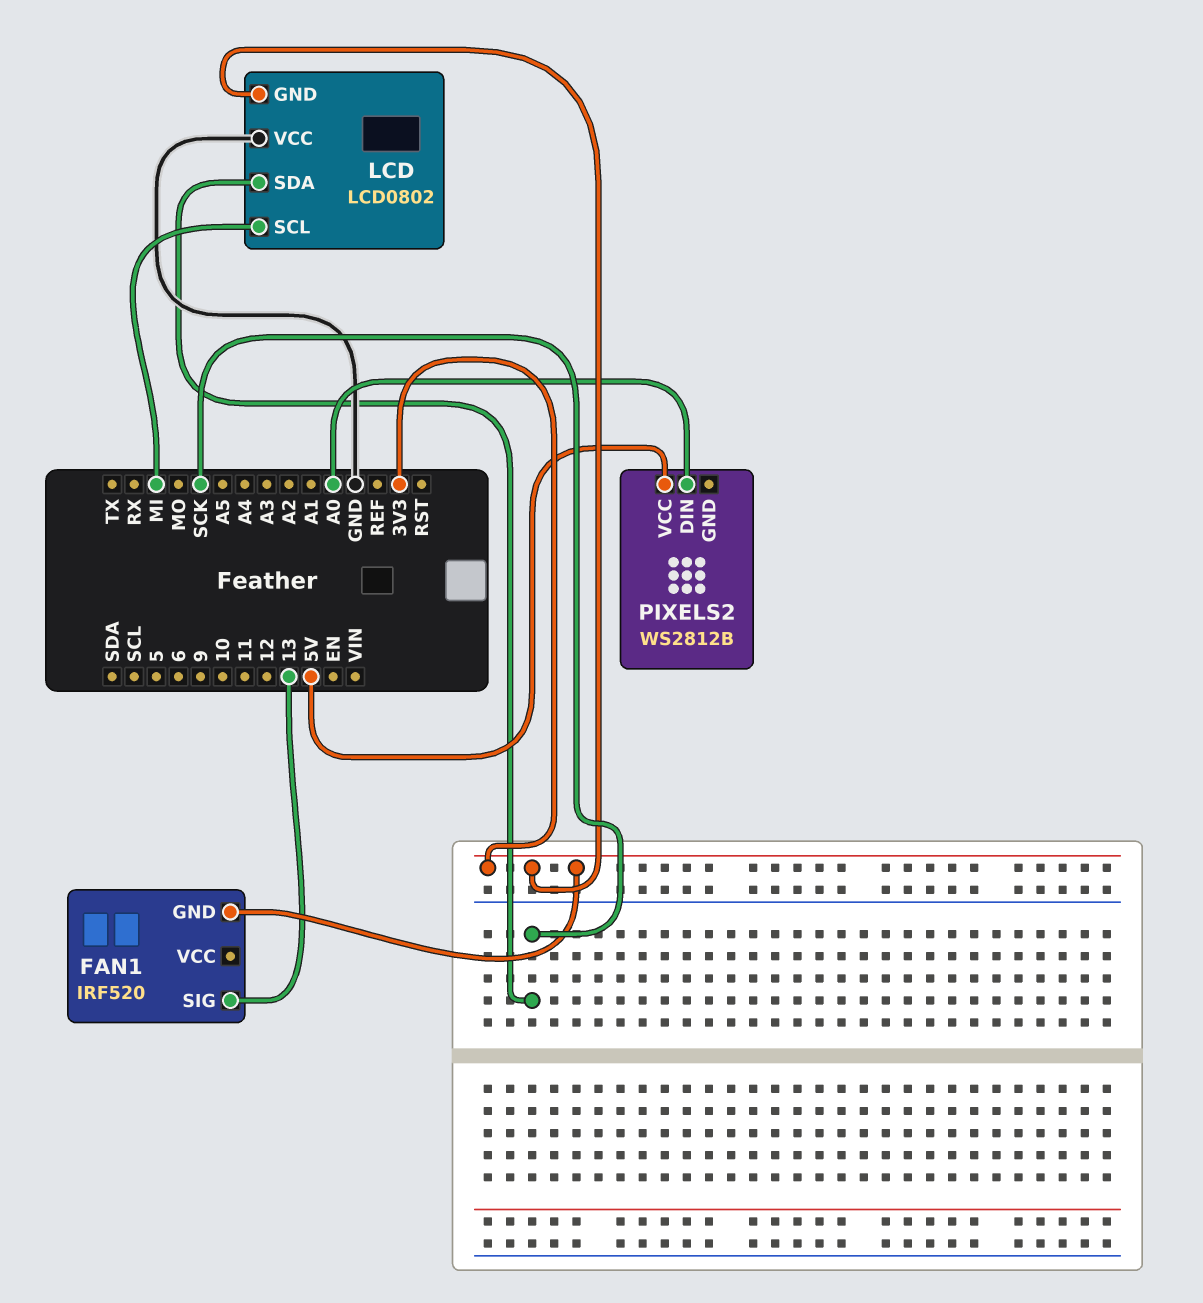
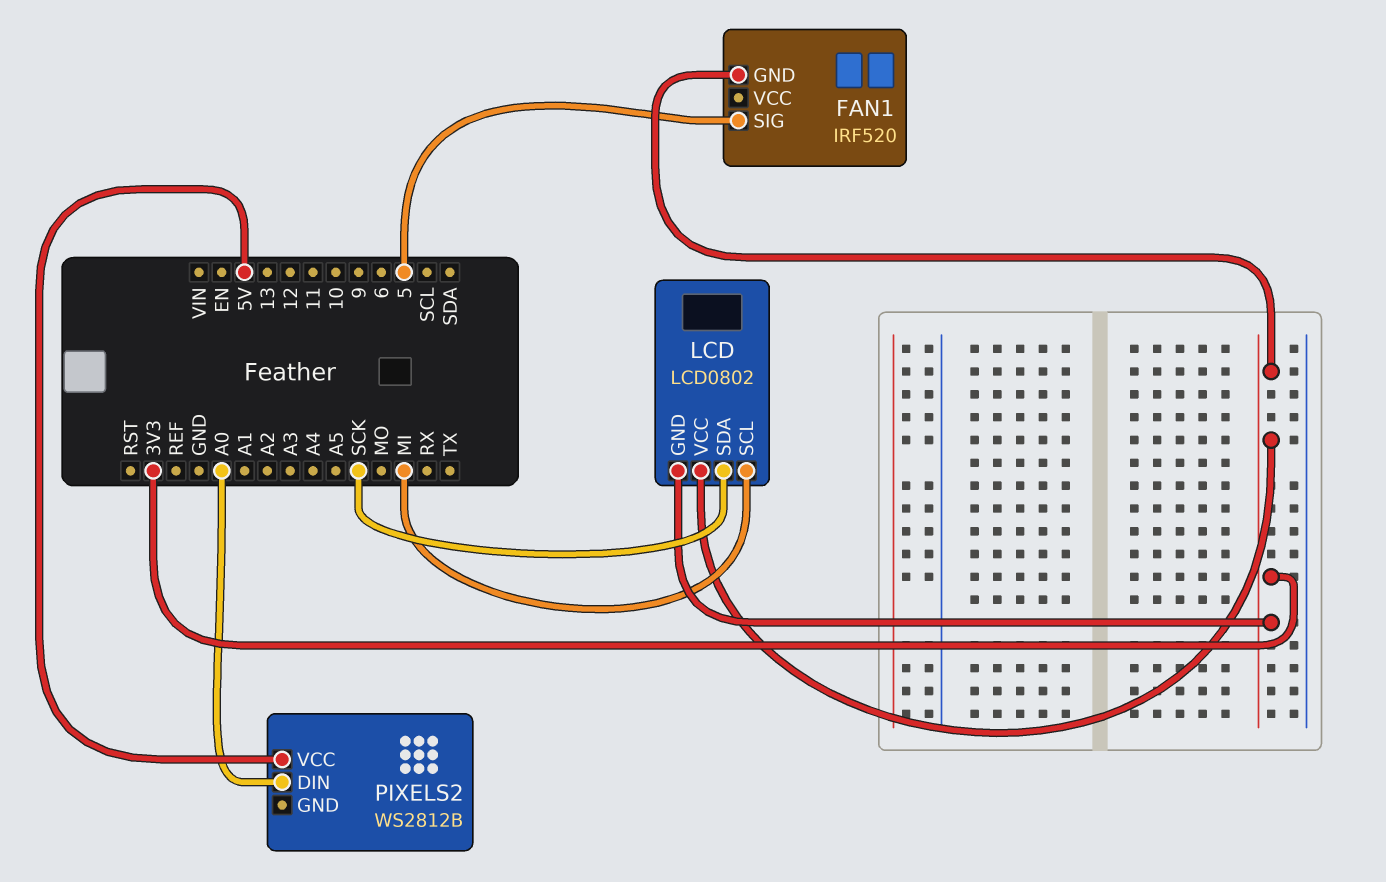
FAN1 pin SIG: 13 -> 5
LCD pin VCC: GND -> 3V3

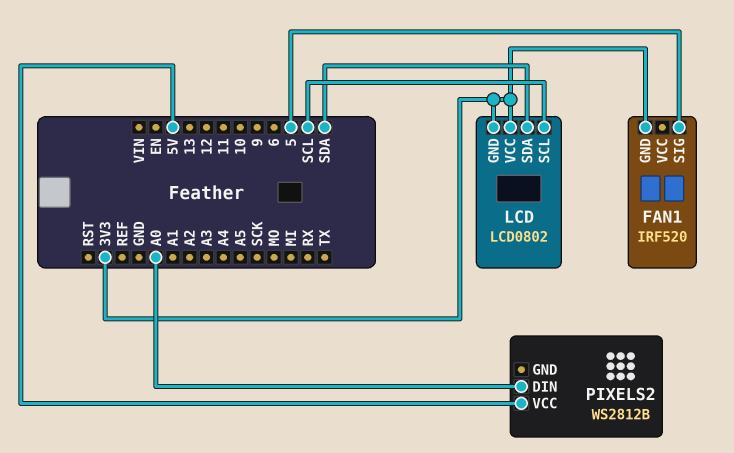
LCD pin SCL: MI -> SCL
LCD pin SDA: SCK -> SDA

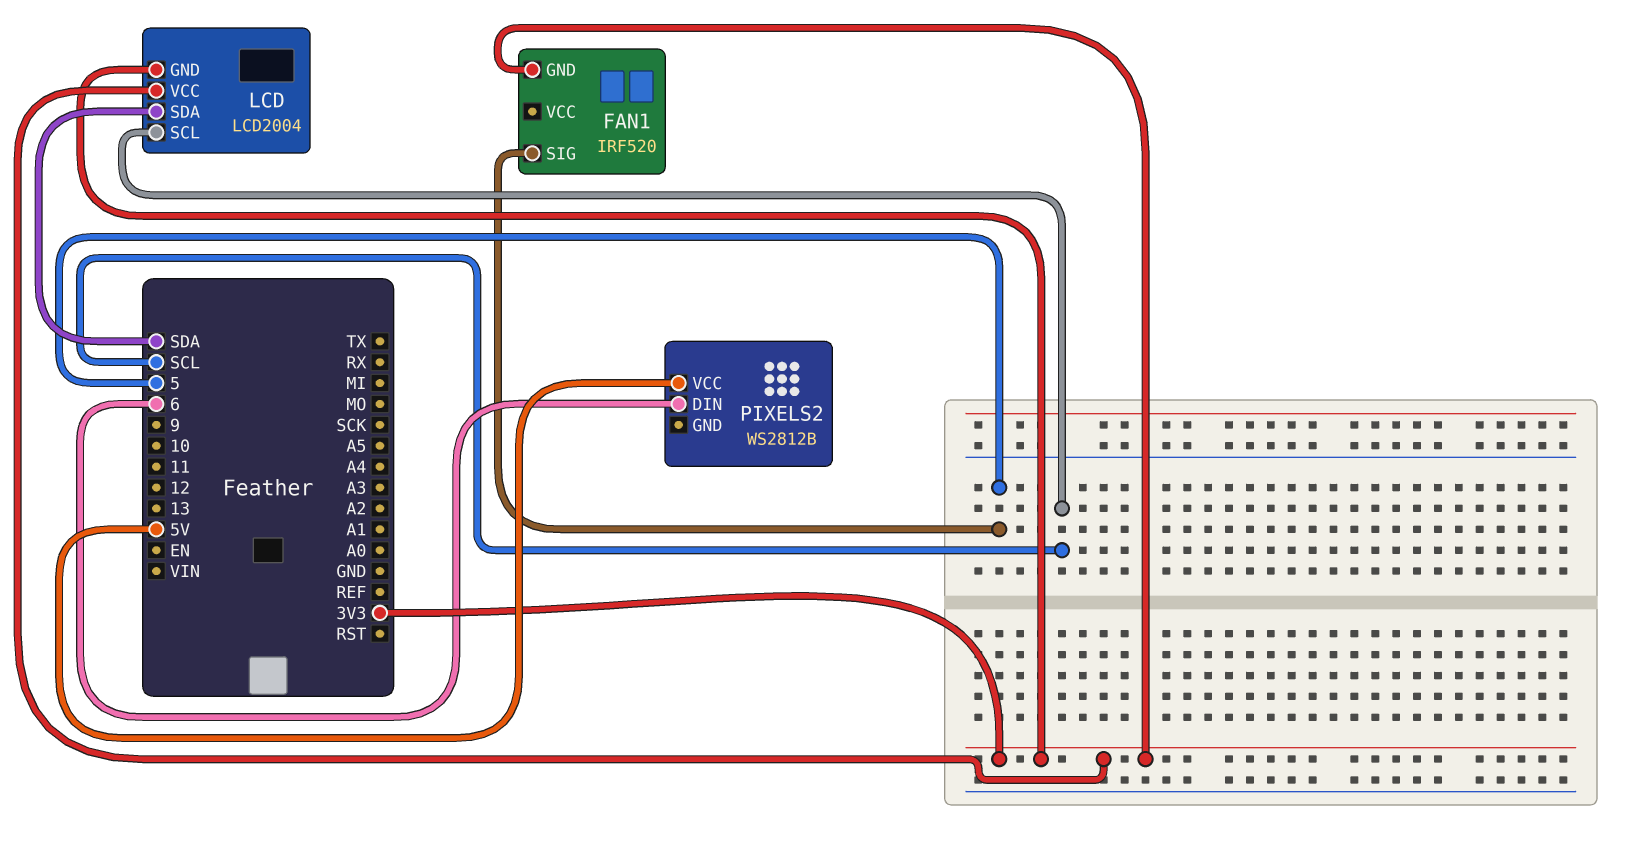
LCD: LCD0802 -> LCD2004
PIXELS2 pin DIN: A0 -> 6

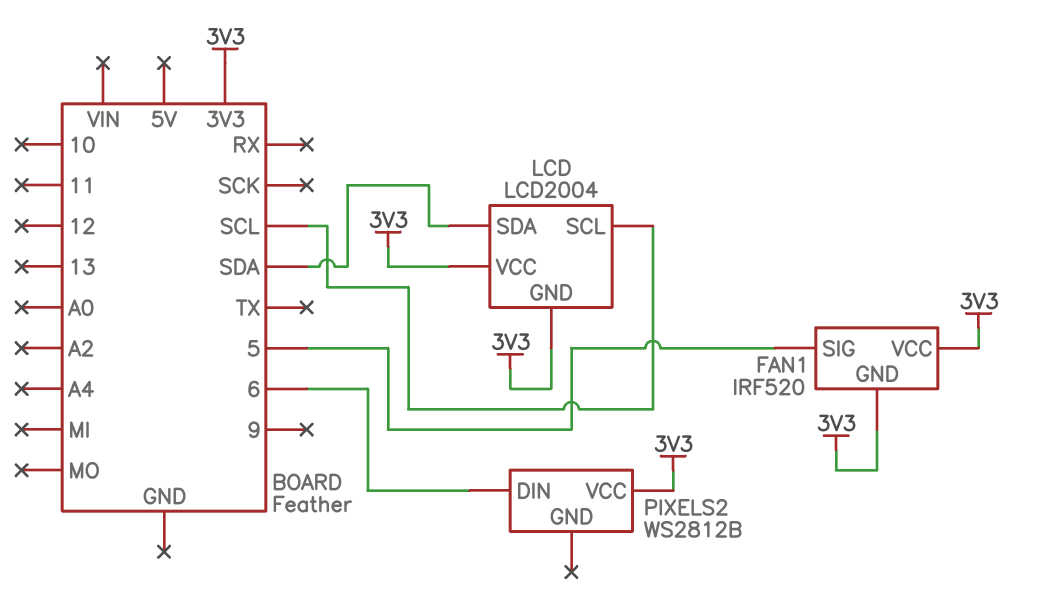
FAN1 pin VCC: none -> 3V3
PIXELS2 pin VCC: 5V -> 3V3

